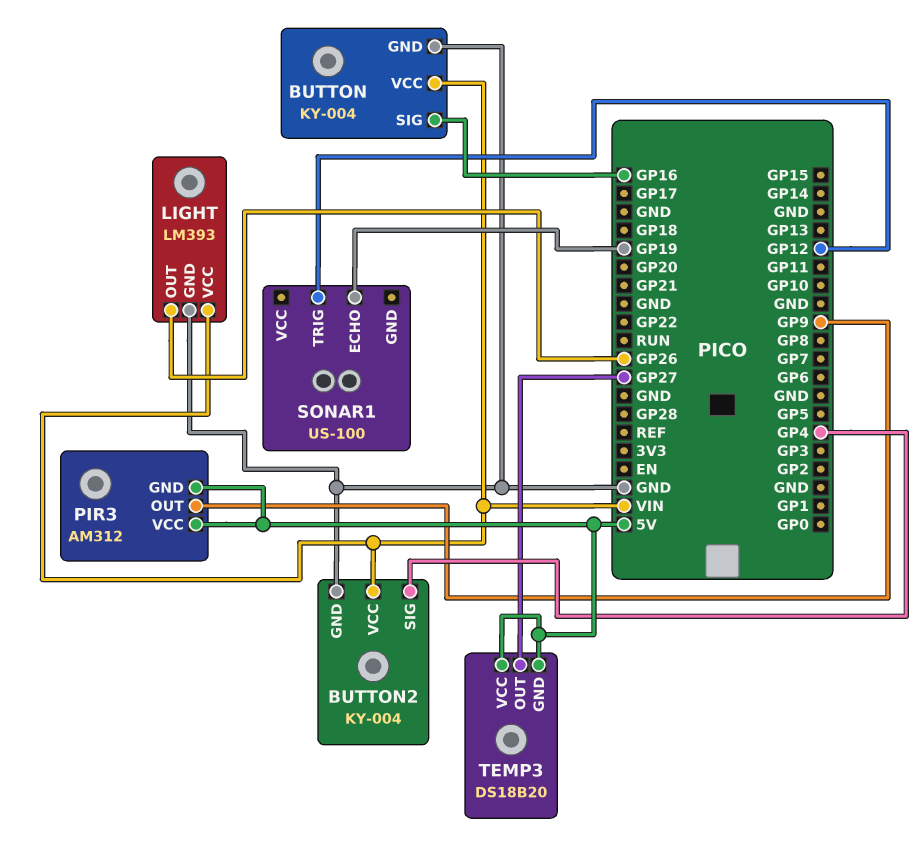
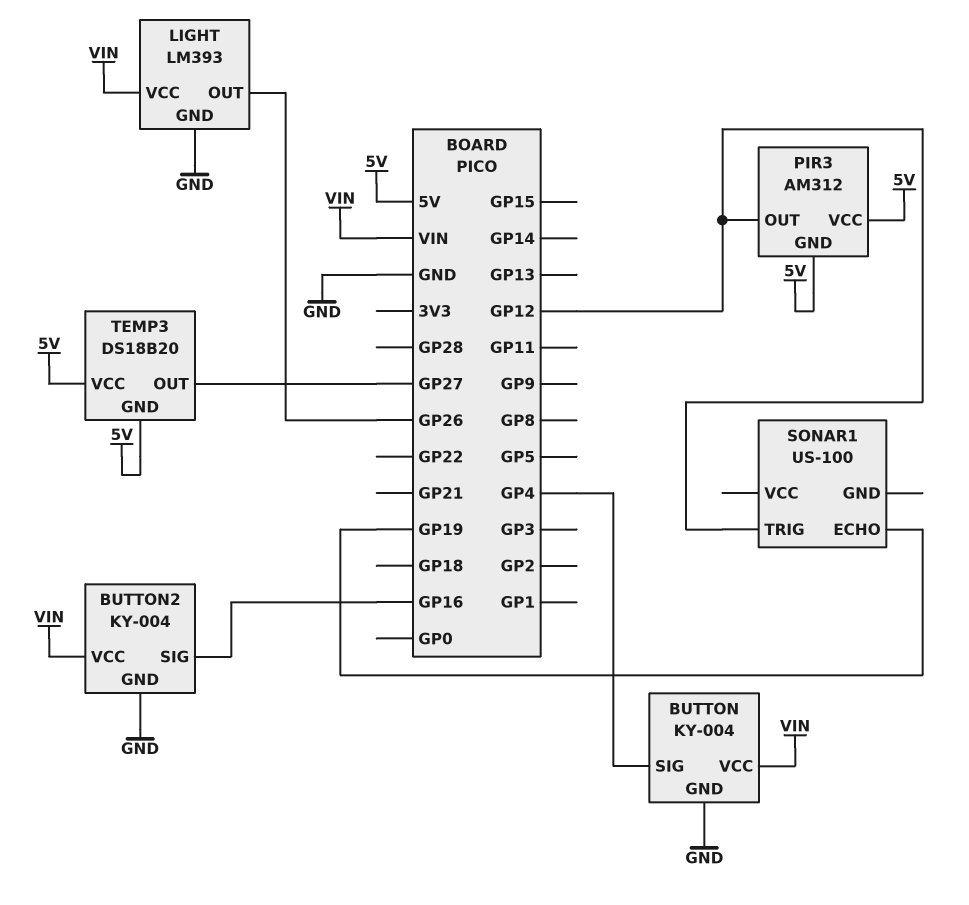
BUTTON pin SIG: GP16 -> GP4
BUTTON2 pin SIG: GP4 -> GP16
PIR3 pin OUT: GP9 -> GP12

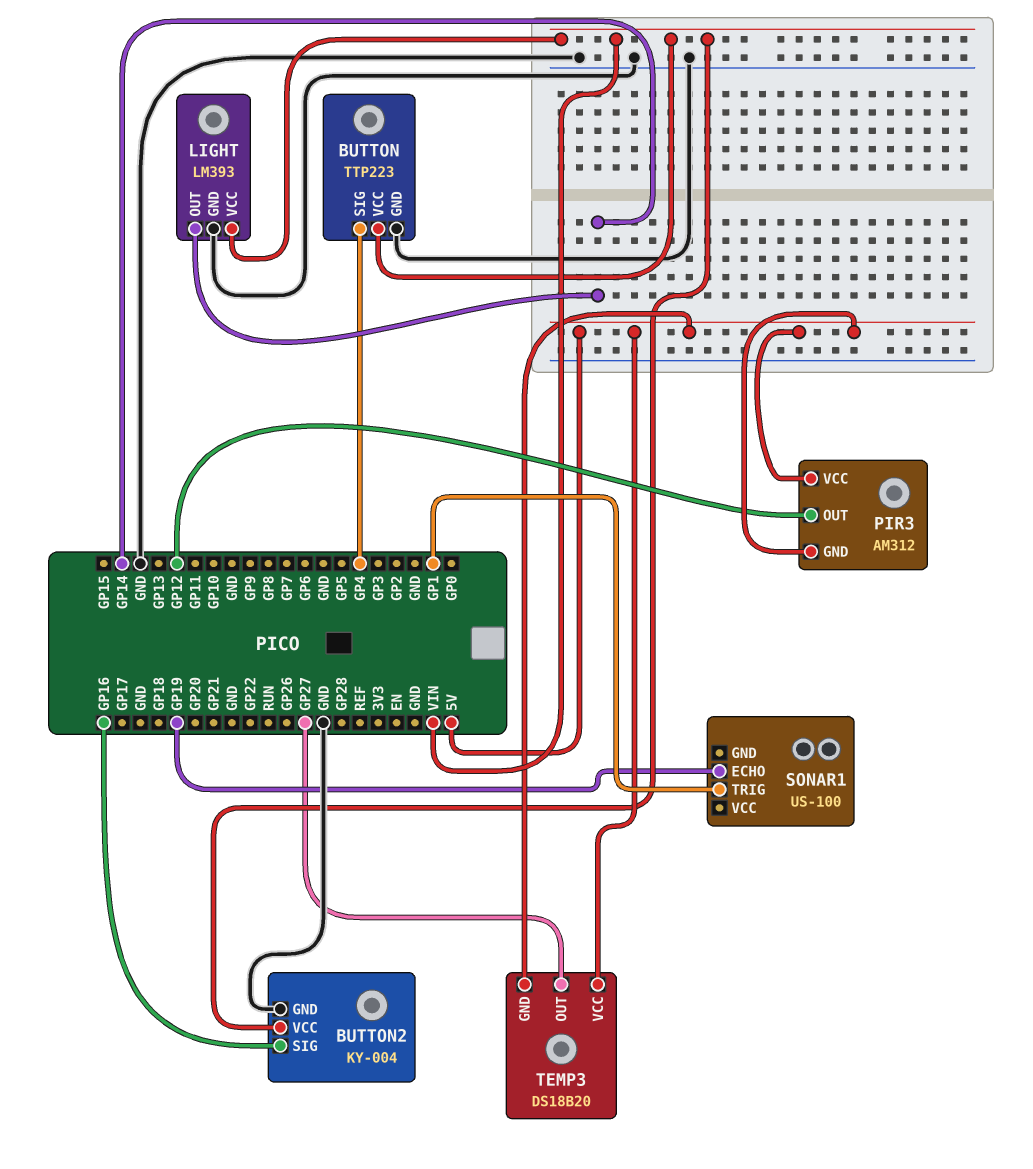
BUTTON: KY-004 -> TTP223
LIGHT pin OUT: GP26 -> GP14
SONAR1 pin TRIG: GP12 -> GP1

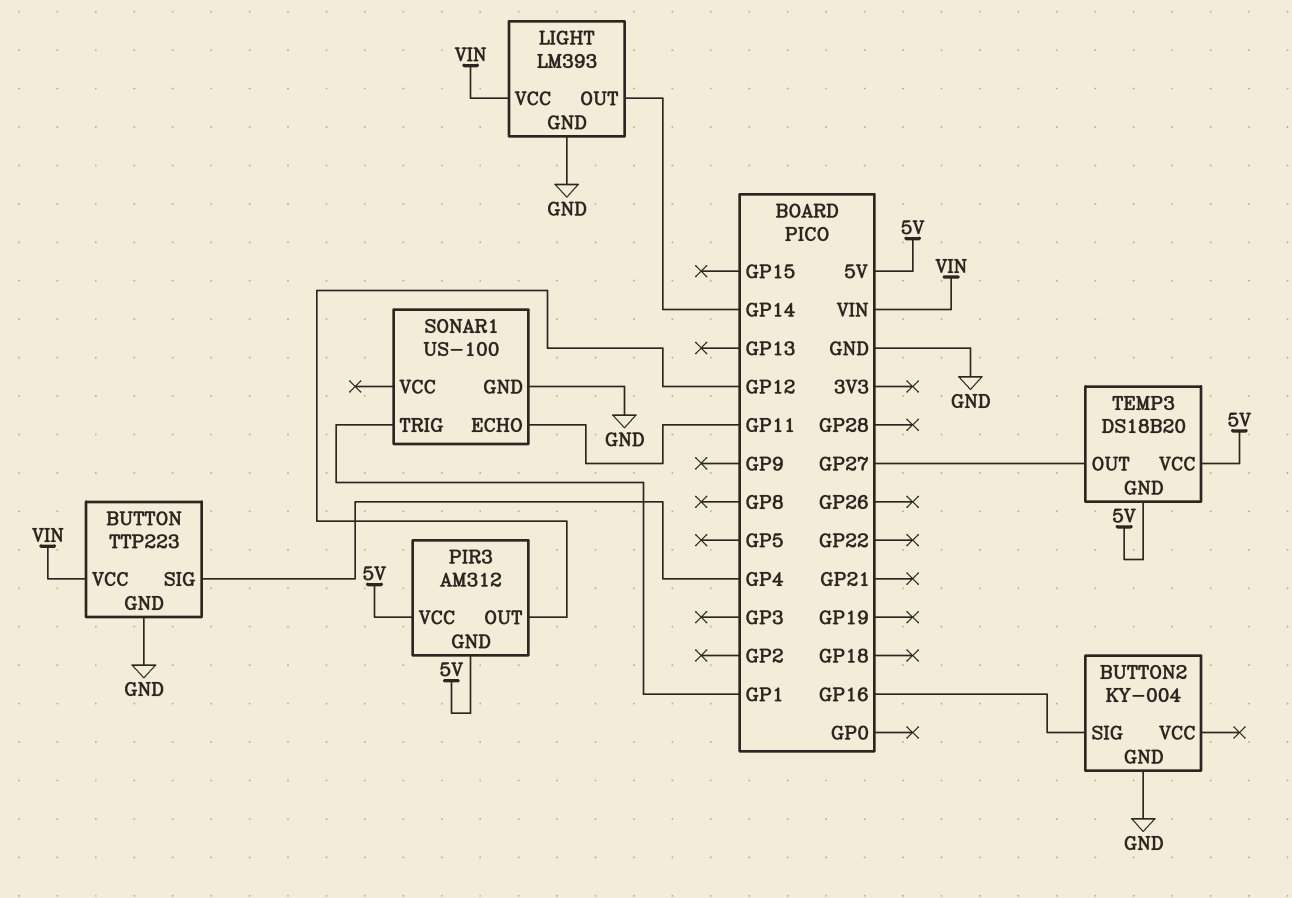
BUTTON2 pin VCC: VIN -> none
SONAR1 pin ECHO: GP19 -> GP11
SONAR1 pin GND: none -> GND

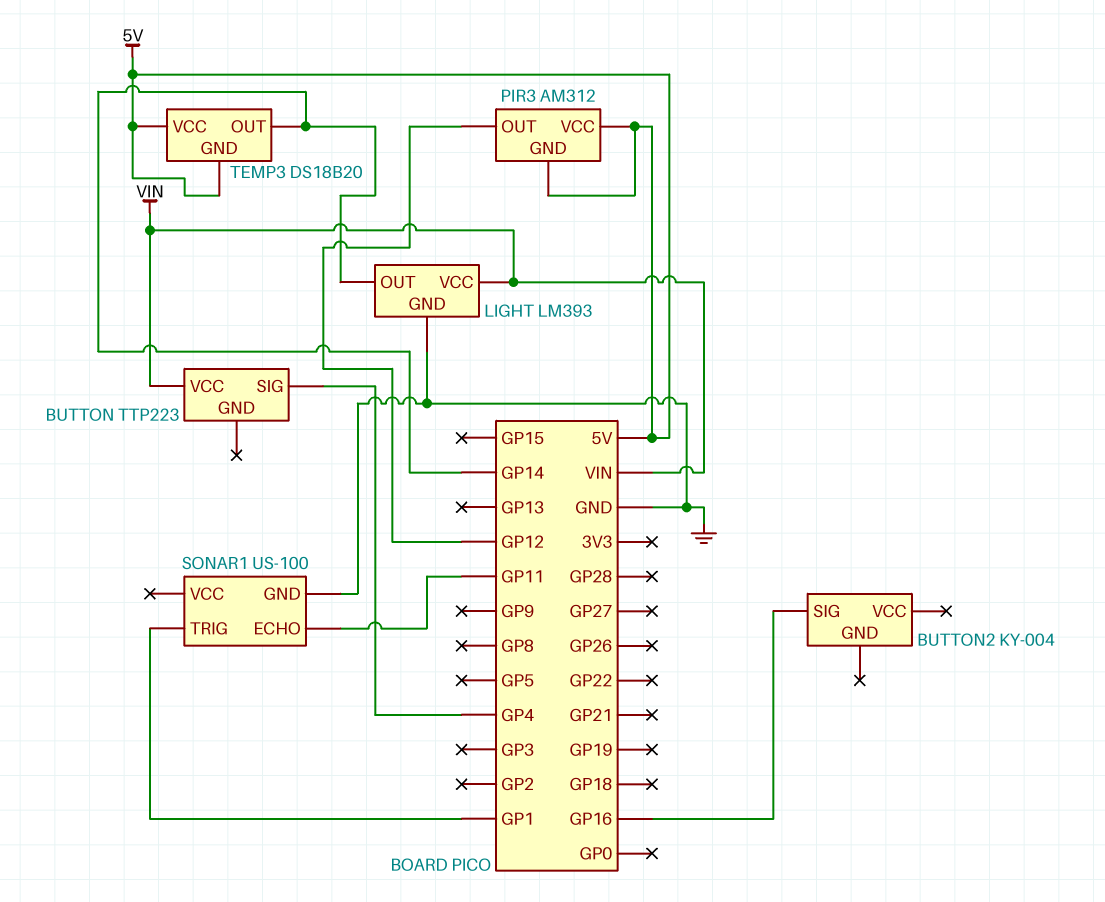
BUTTON pin GND: GND -> none
BUTTON2 pin GND: GND -> none
TEMP3 pin OUT: GP27 -> GP14

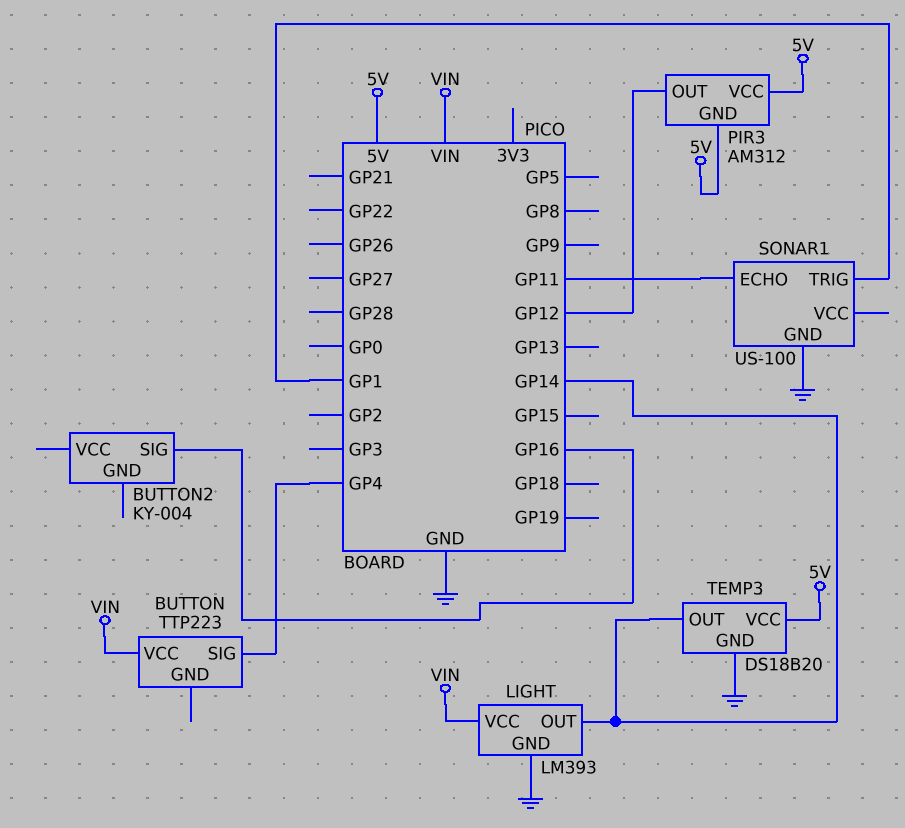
TEMP3 pin GND: 5V -> GND

